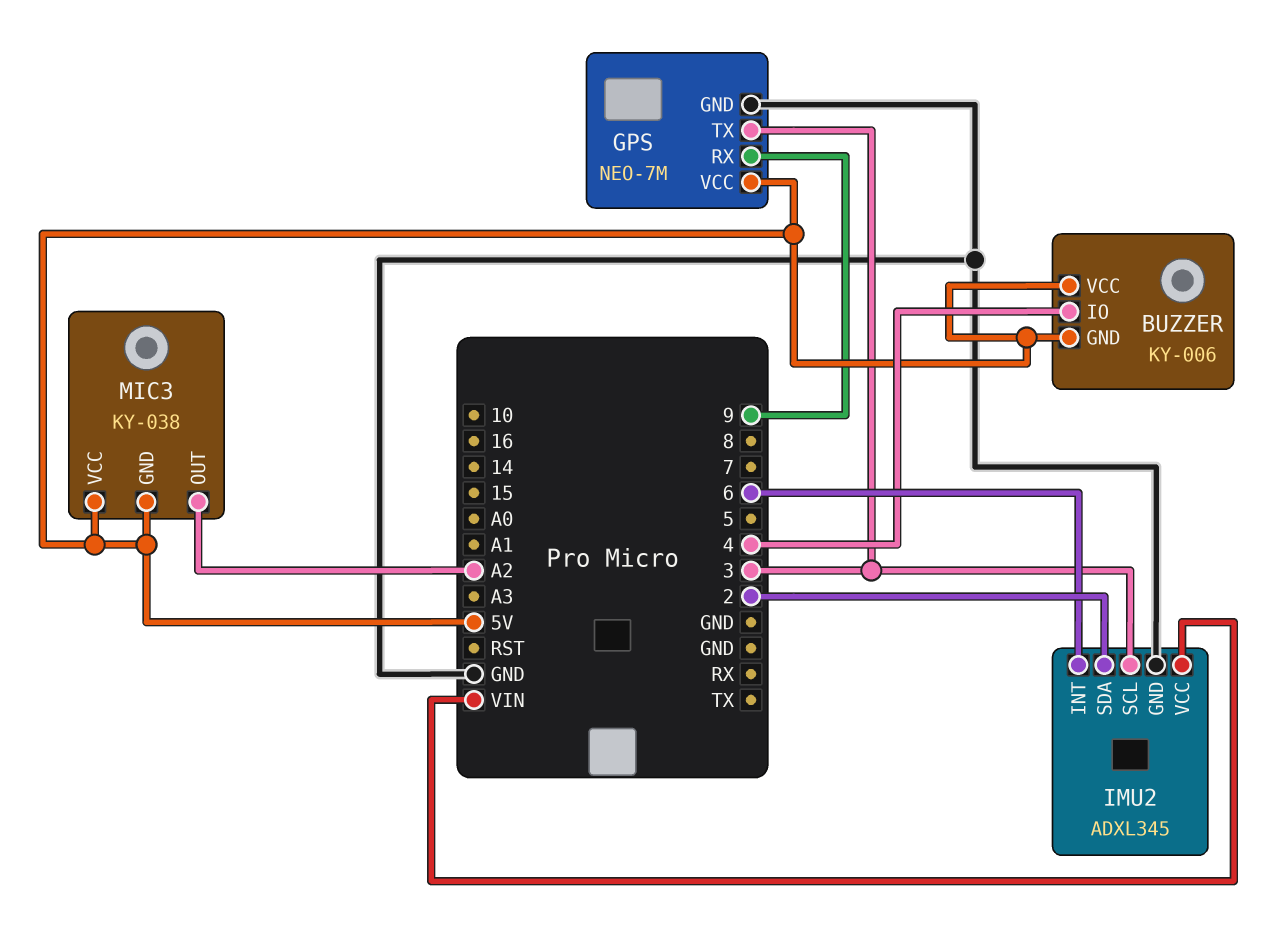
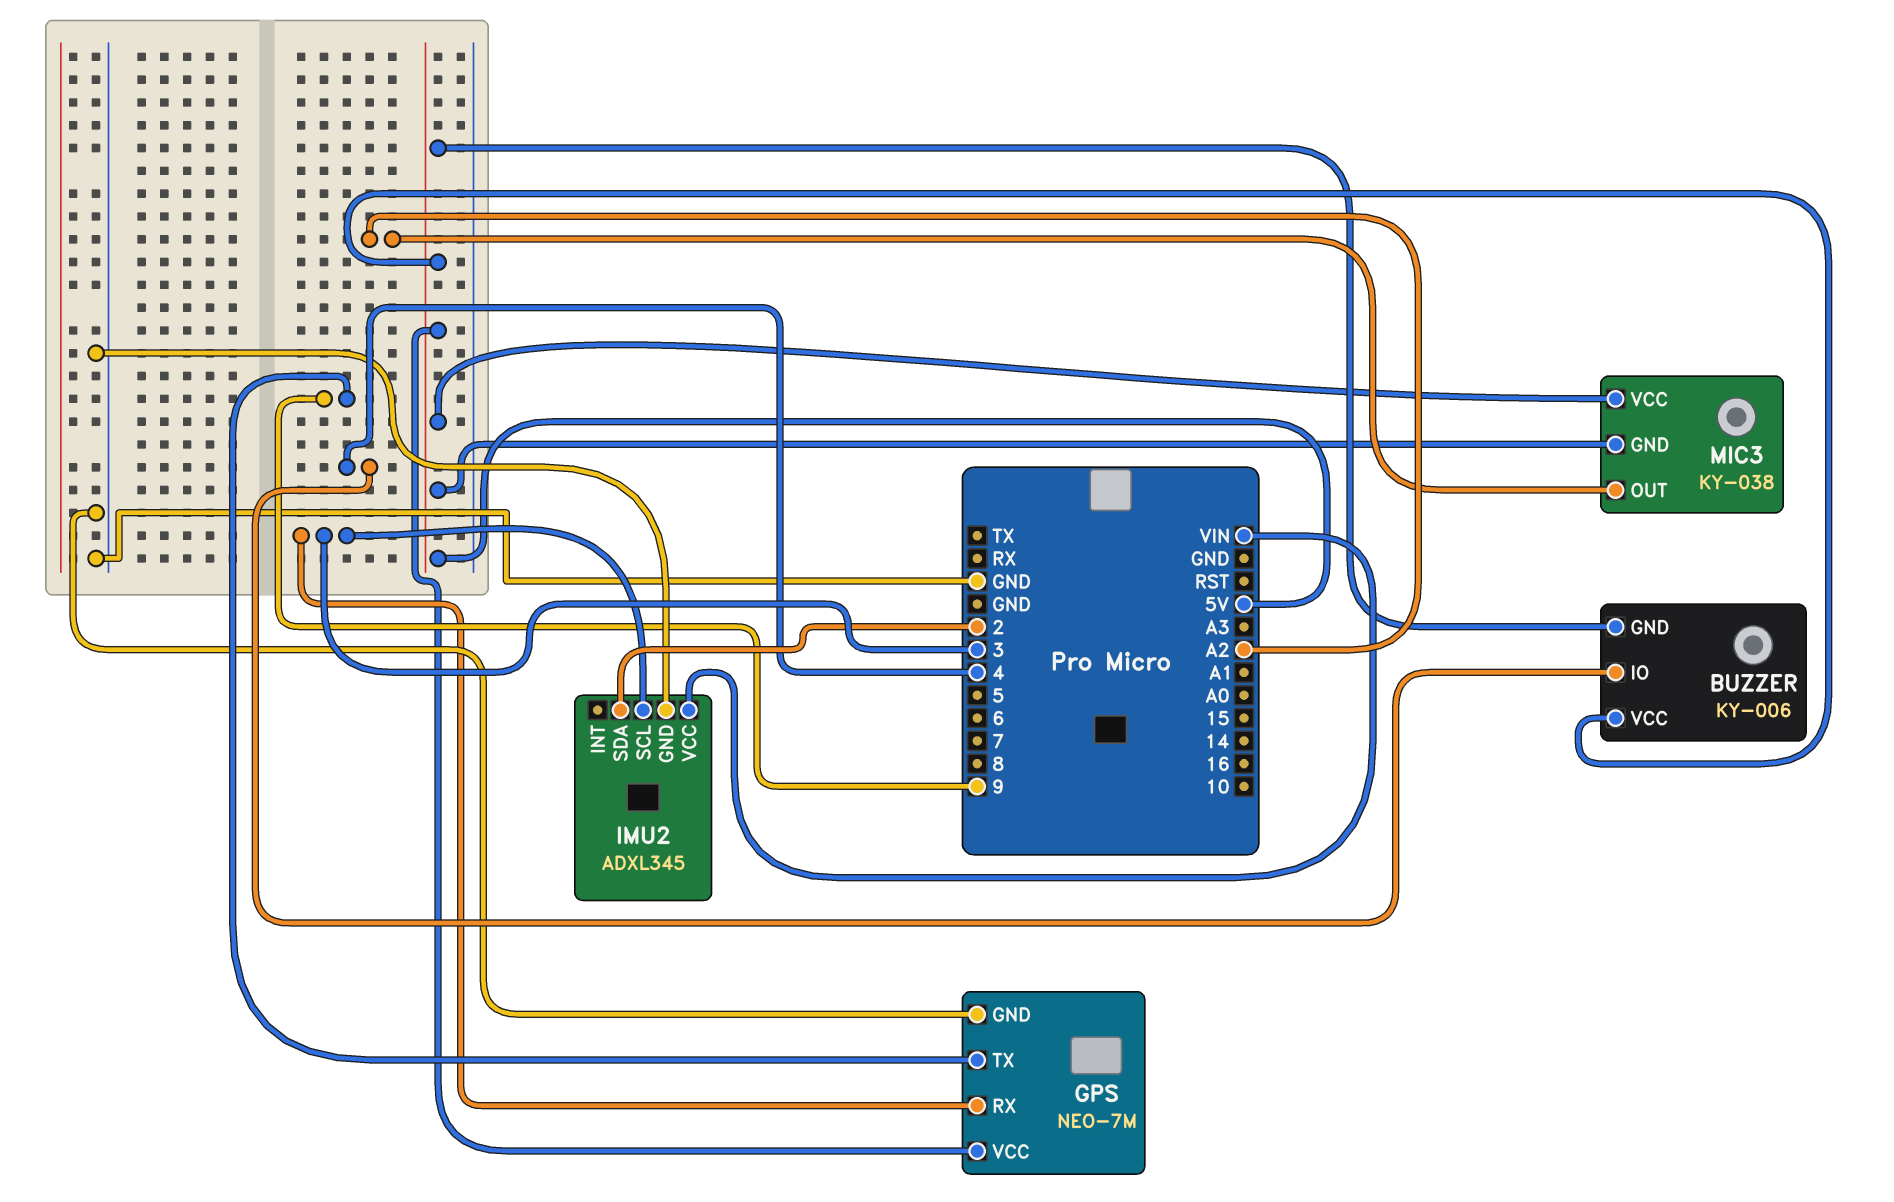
GPS pin RX: 9 -> 3
GPS pin TX: 3 -> 9
IMU2 pin INT: 6 -> none

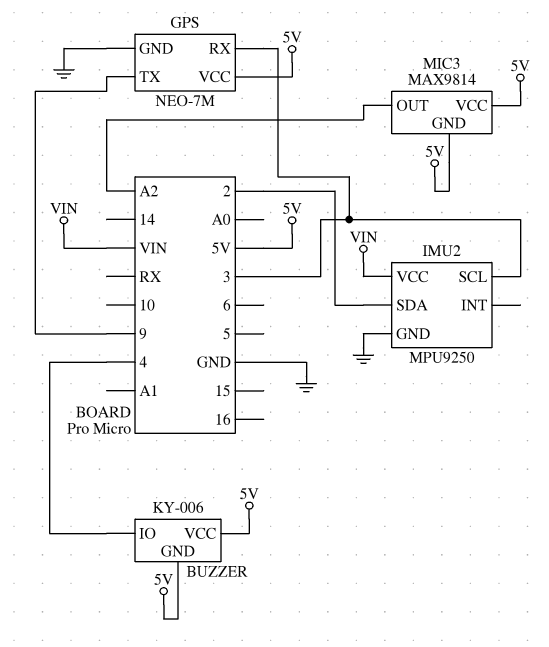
IMU2: ADXL345 -> MPU9250
MIC3: KY-038 -> MAX9814

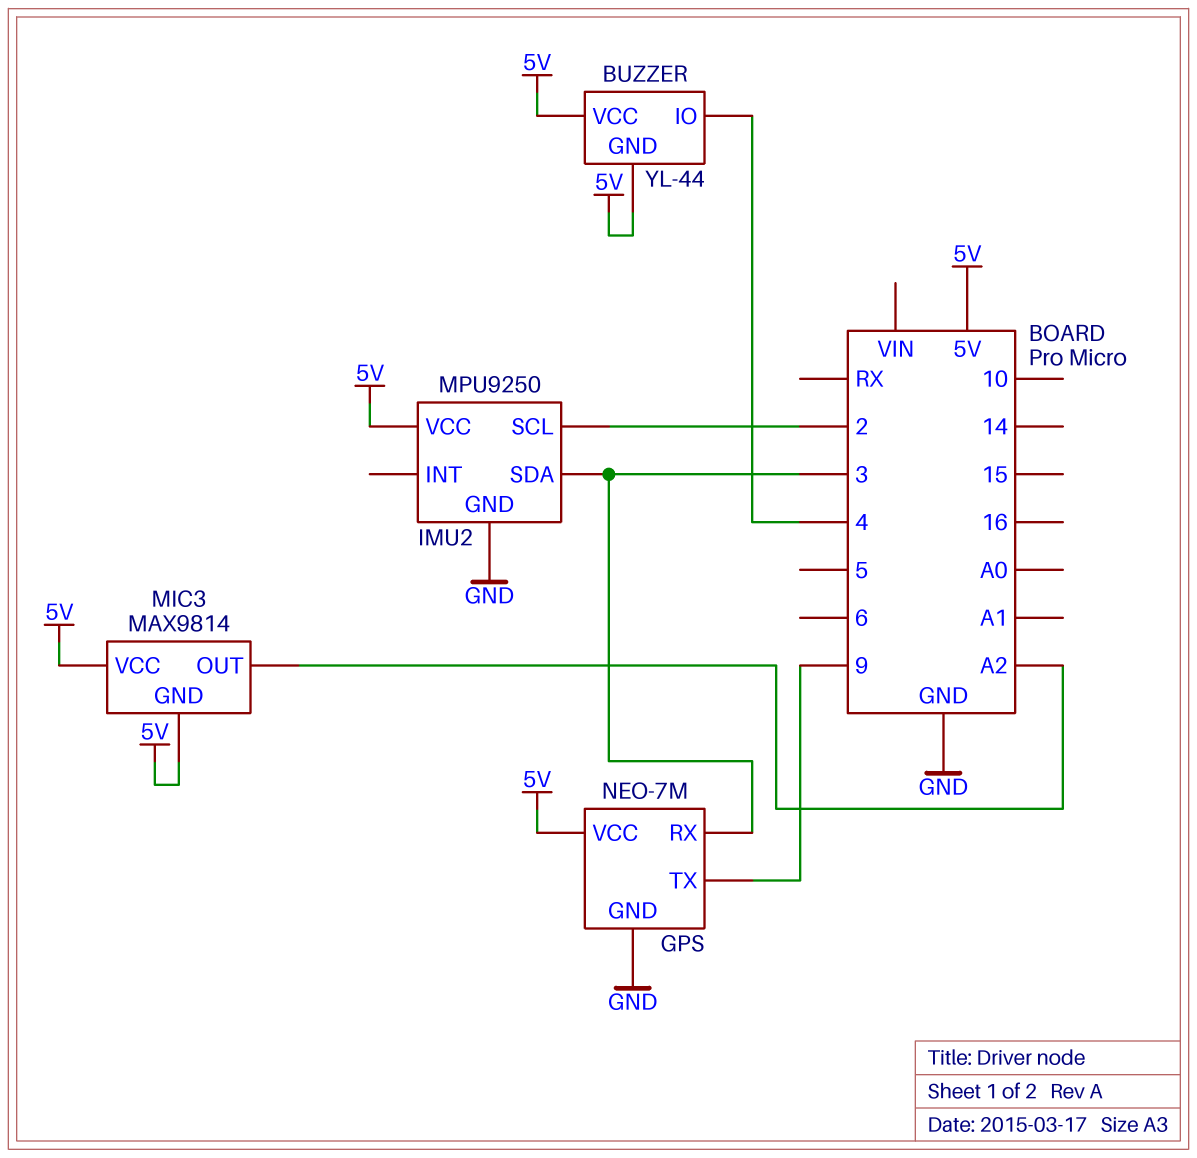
BUZZER: KY-006 -> YL-44
IMU2 pin SCL: 3 -> 2
IMU2 pin SDA: 2 -> 3
IMU2 pin VCC: VIN -> 5V

